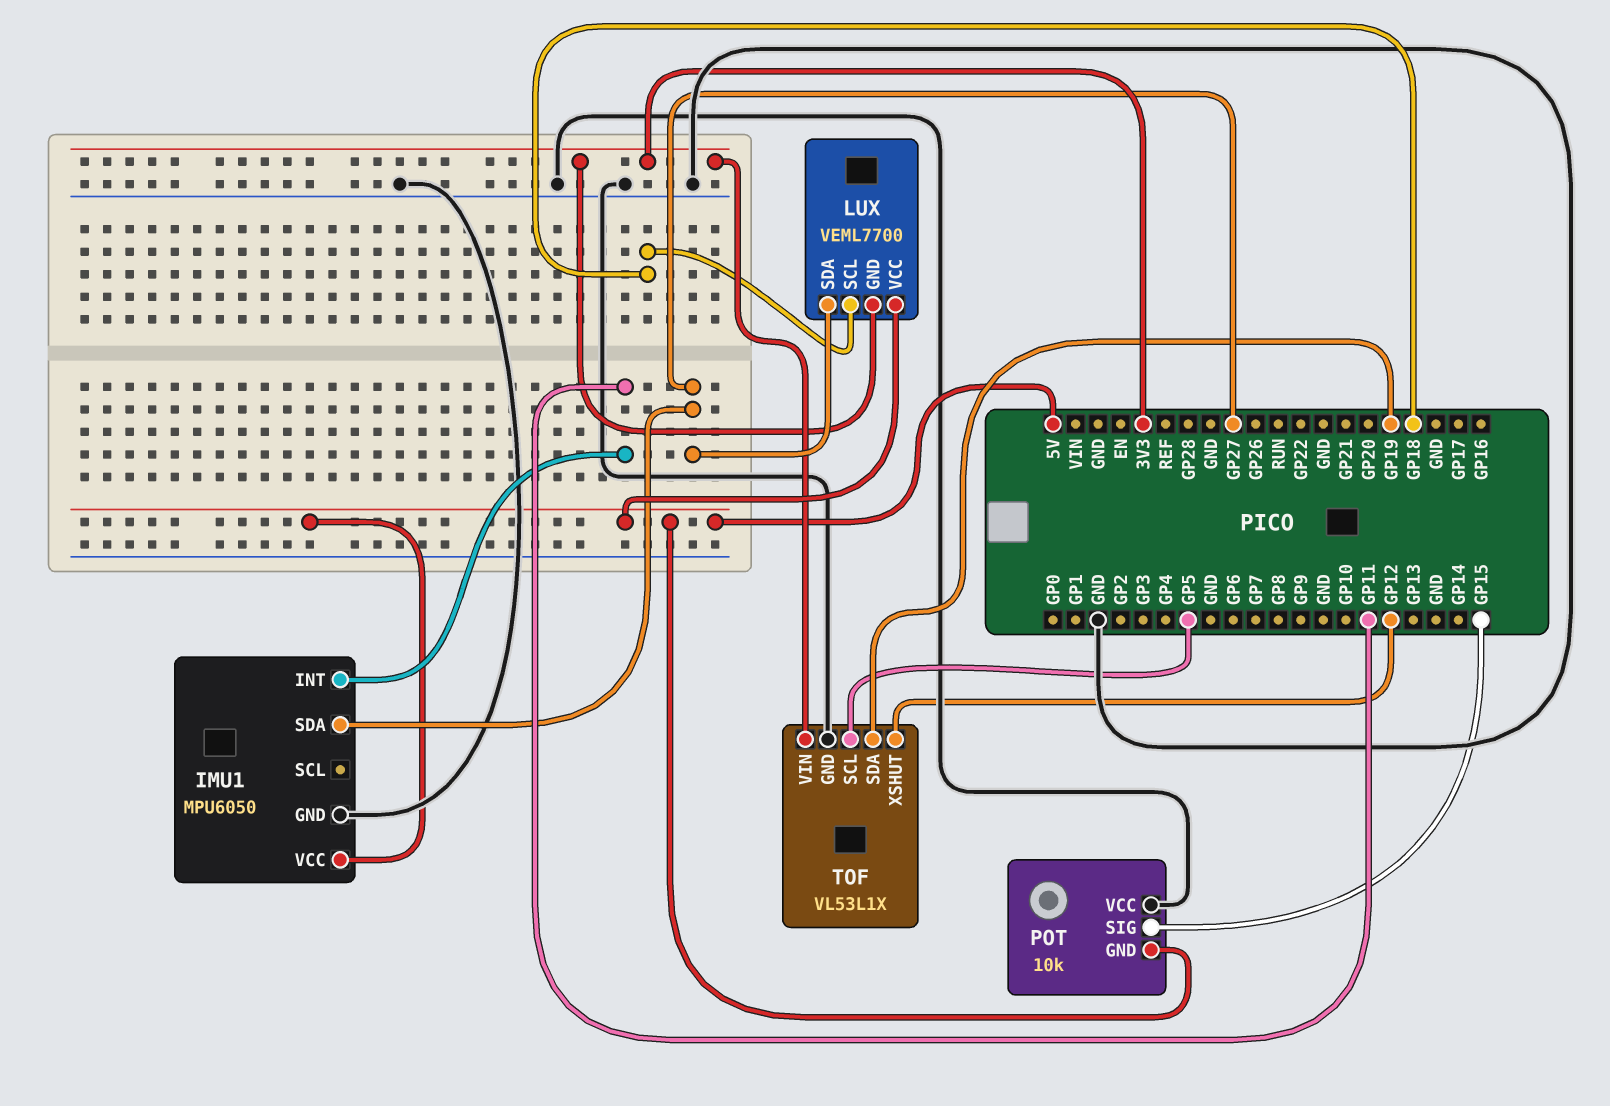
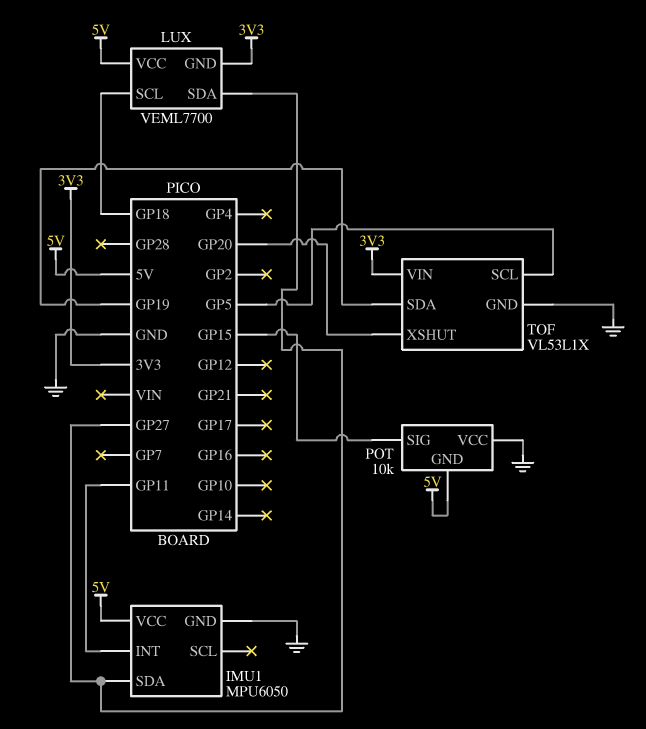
TOF pin XSHUT: GP12 -> GP20

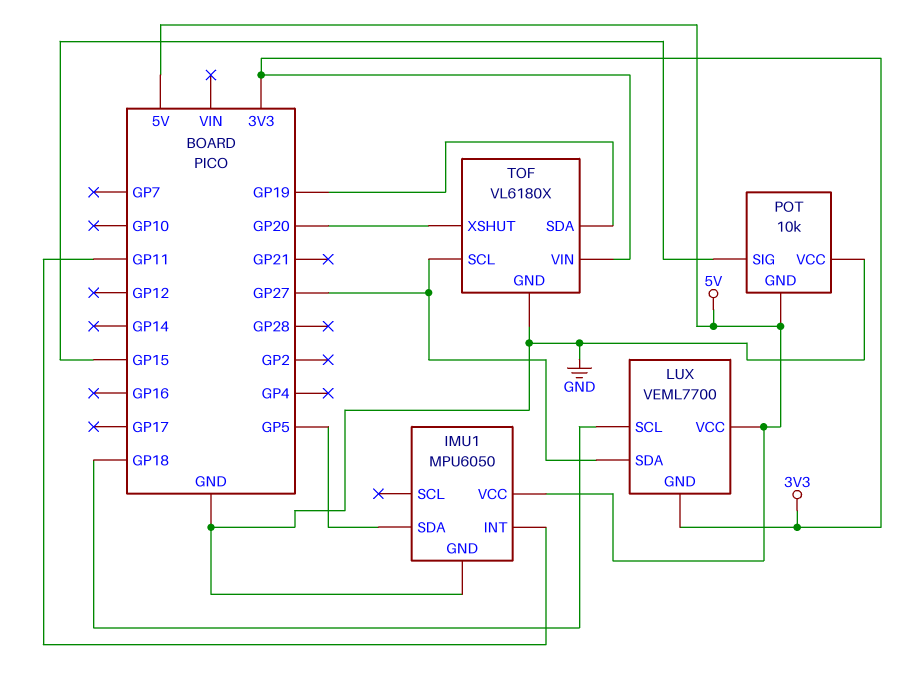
IMU1 pin SDA: GP27 -> GP5
TOF: VL53L1X -> VL6180X
TOF pin SCL: GP5 -> GP27

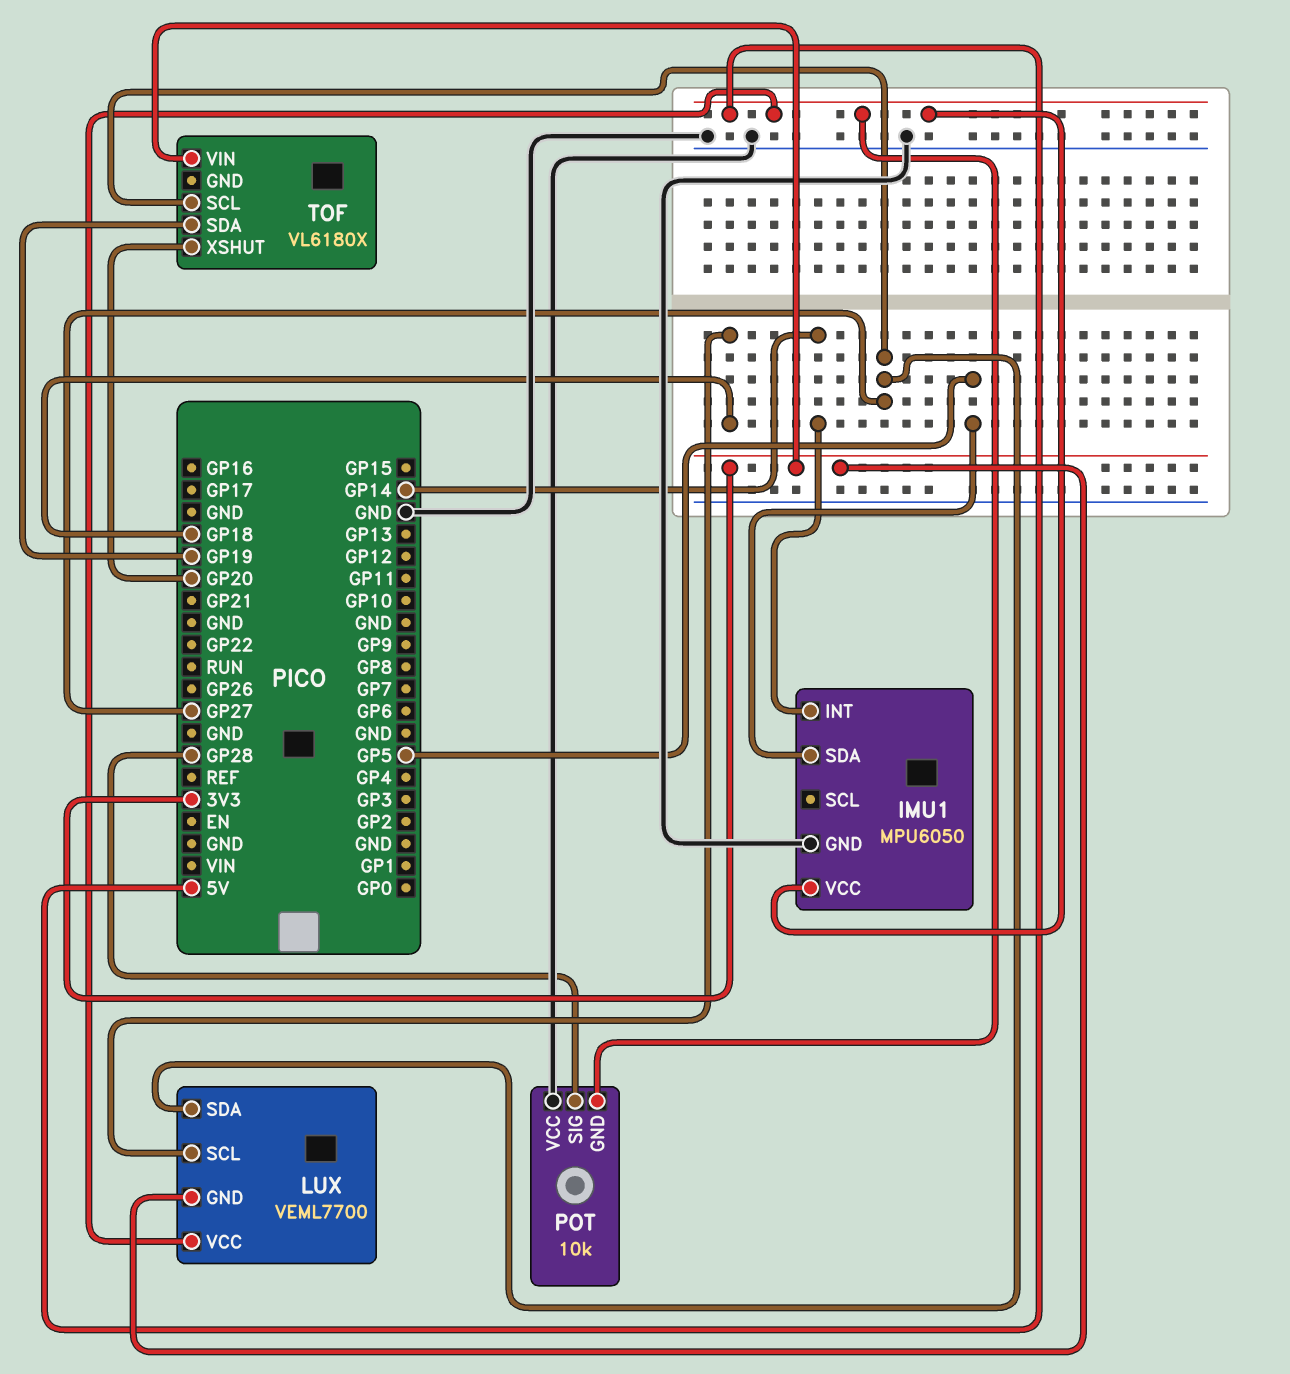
IMU1 pin INT: GP11 -> GP14
POT pin SIG: GP15 -> GP28
TOF pin GND: GND -> none

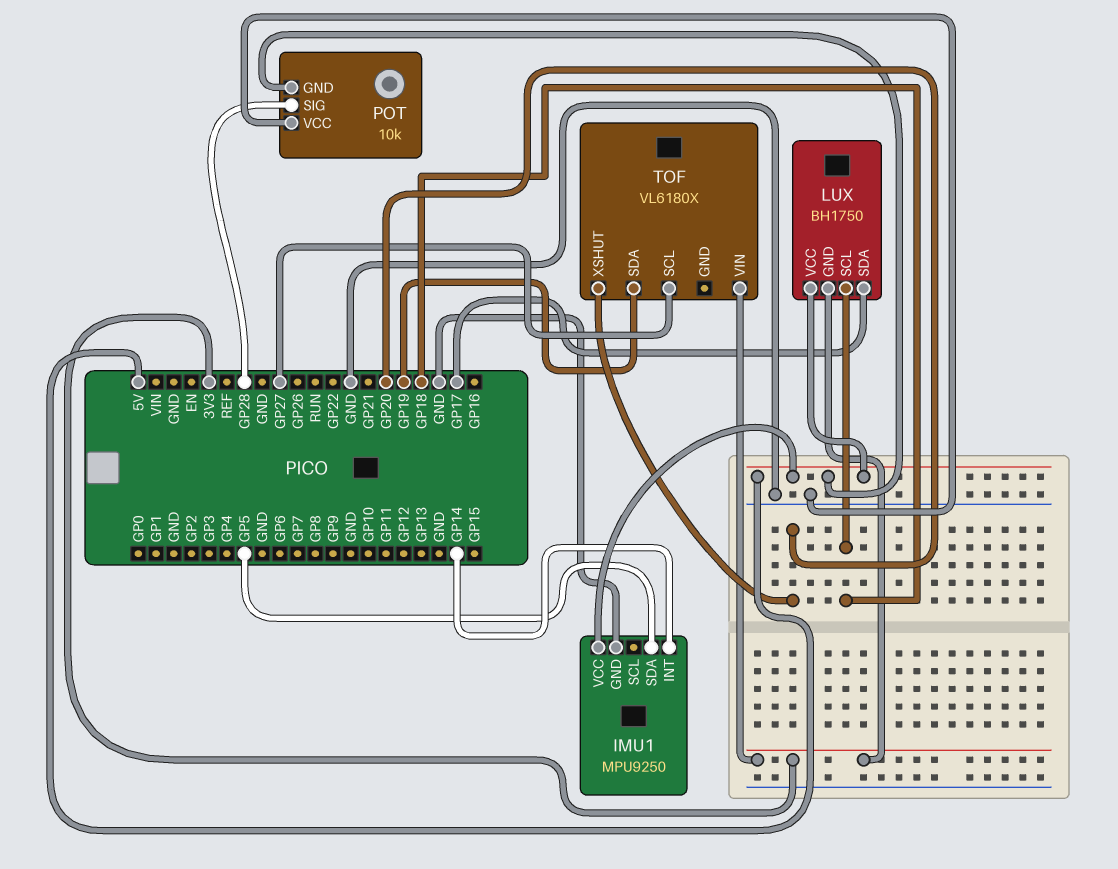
IMU1: MPU6050 -> MPU9250
LUX: VEML7700 -> BH1750
LUX pin SDA: GP27 -> GP17

